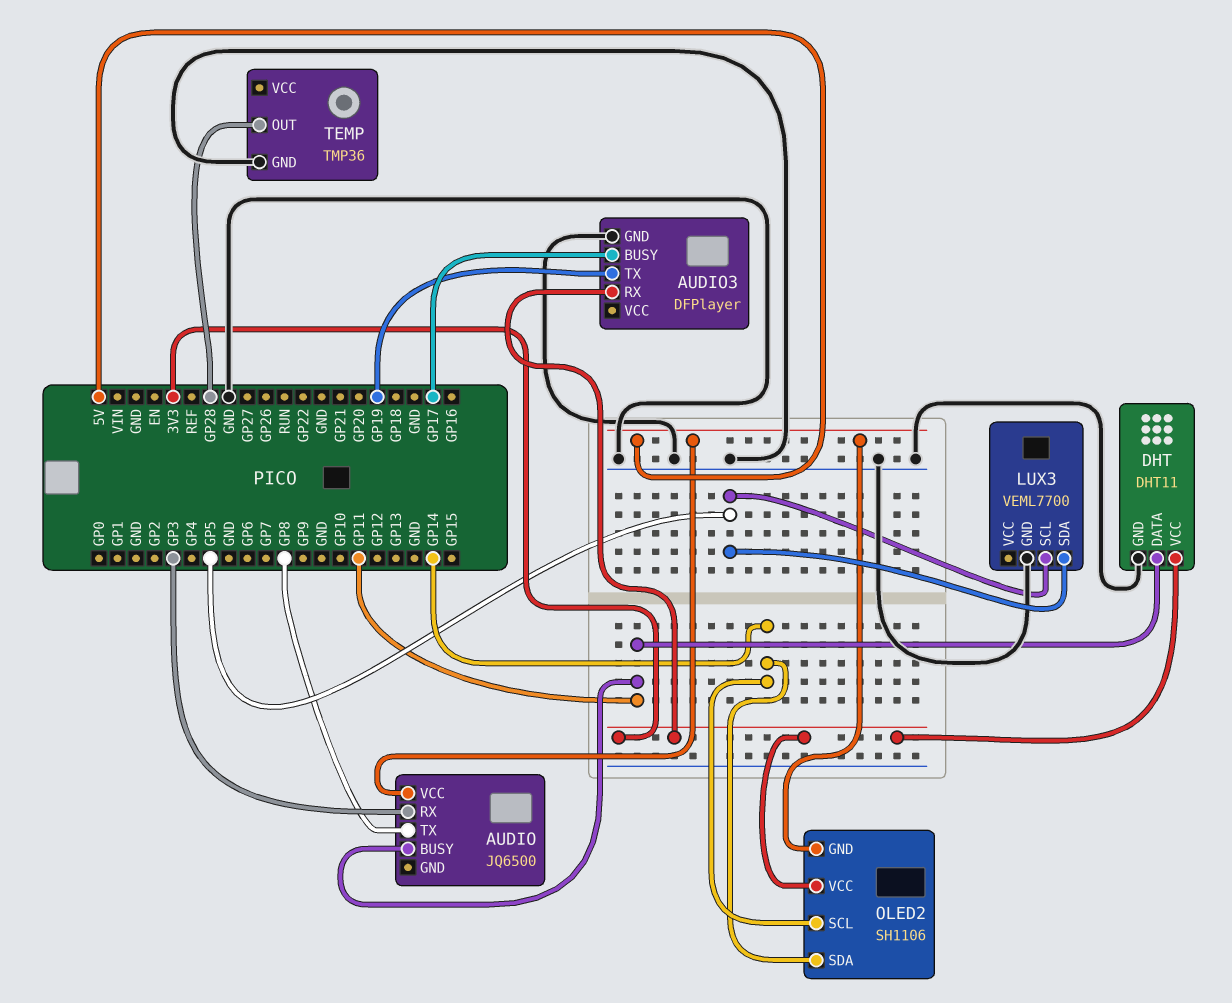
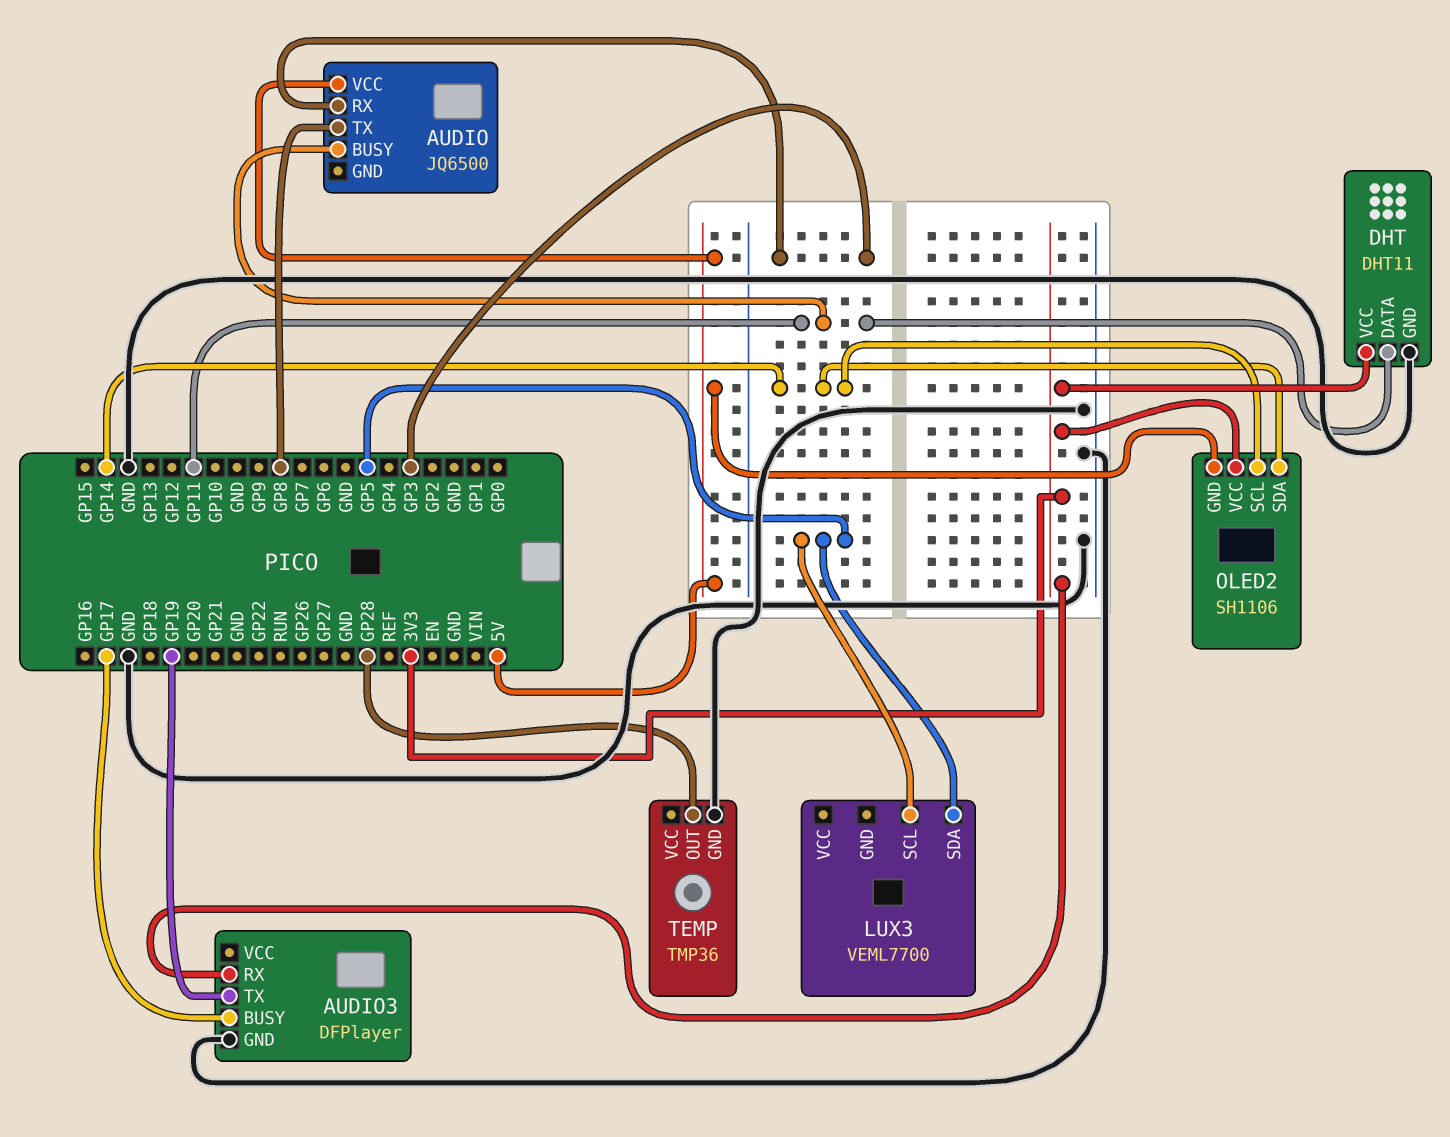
LUX3 pin GND: GND -> none

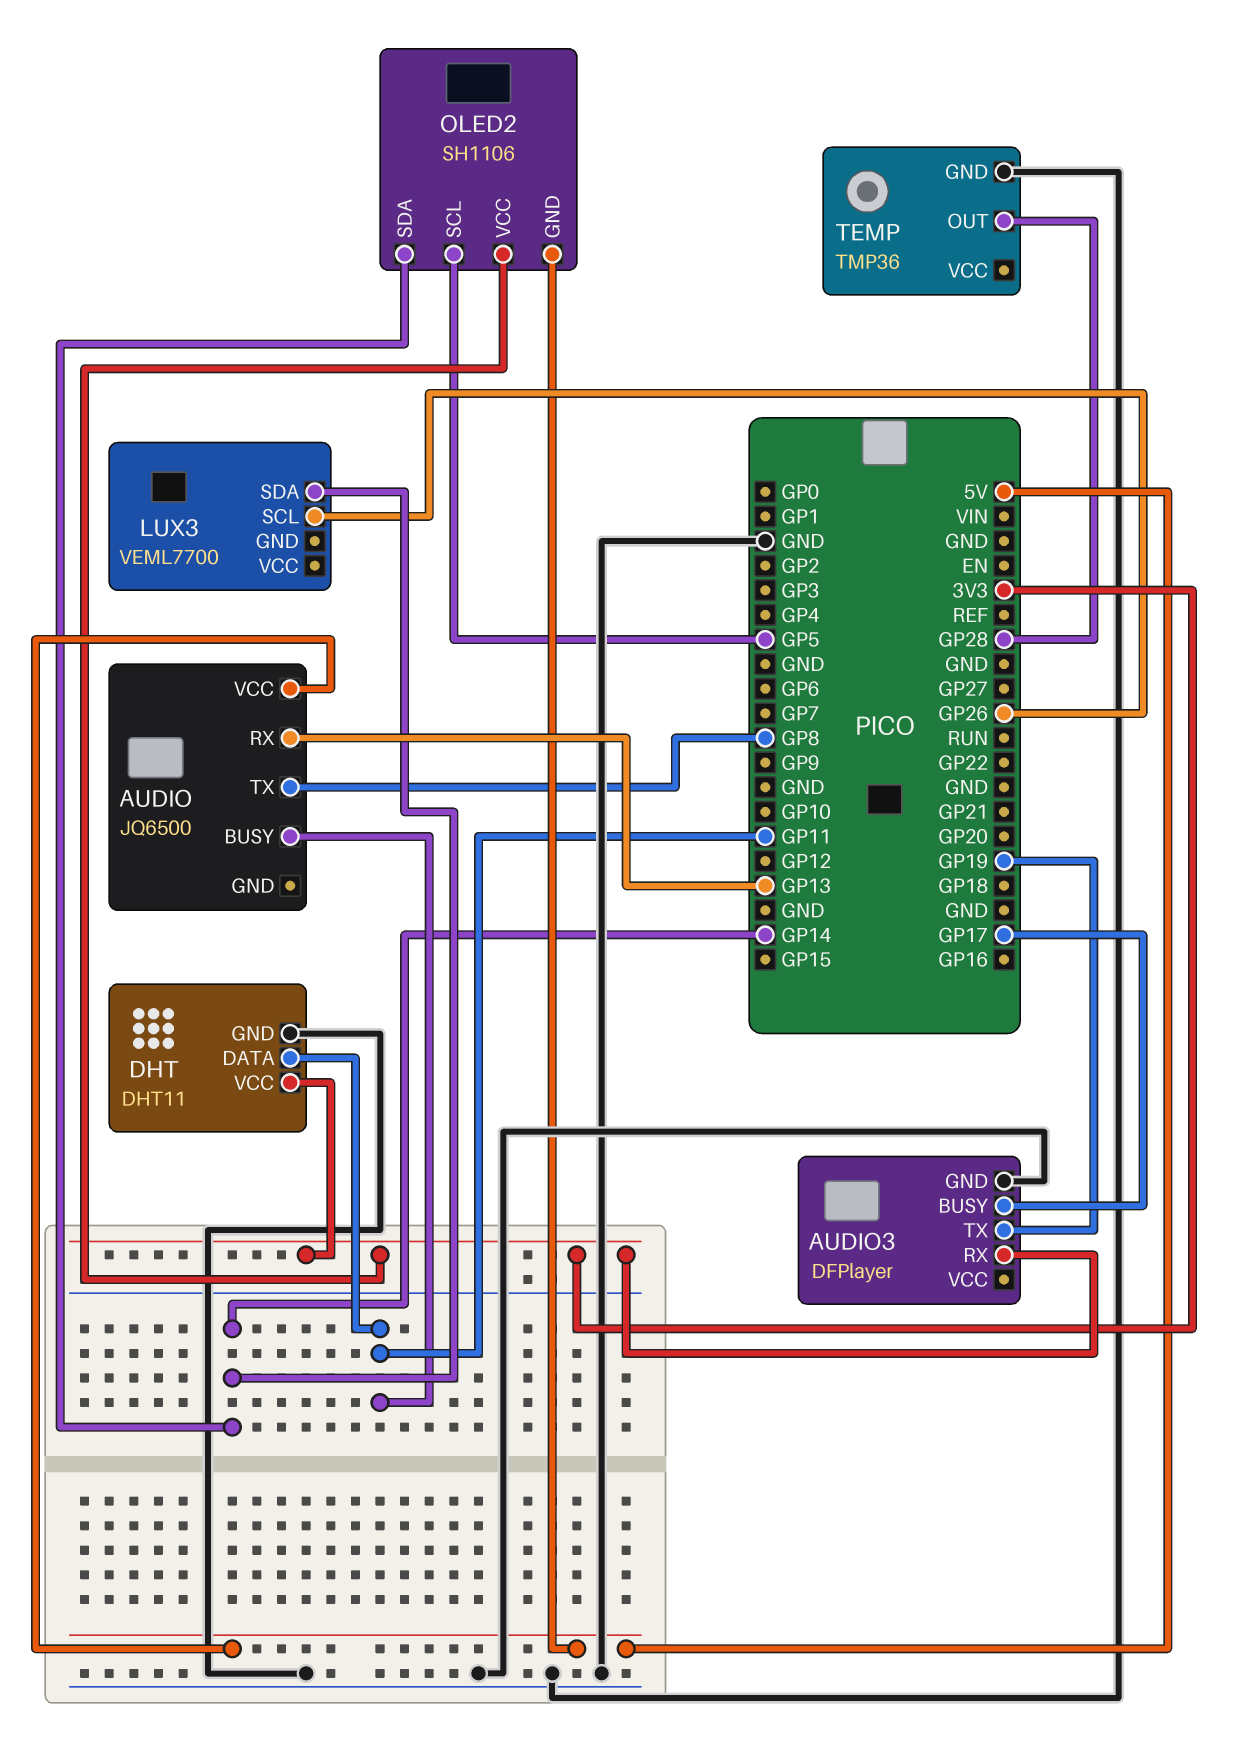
AUDIO pin RX: GP3 -> GP13
LUX3 pin SCL: GP5 -> GP26
LUX3 pin SDA: GP5 -> GP14
OLED2 pin SCL: GP14 -> GP5

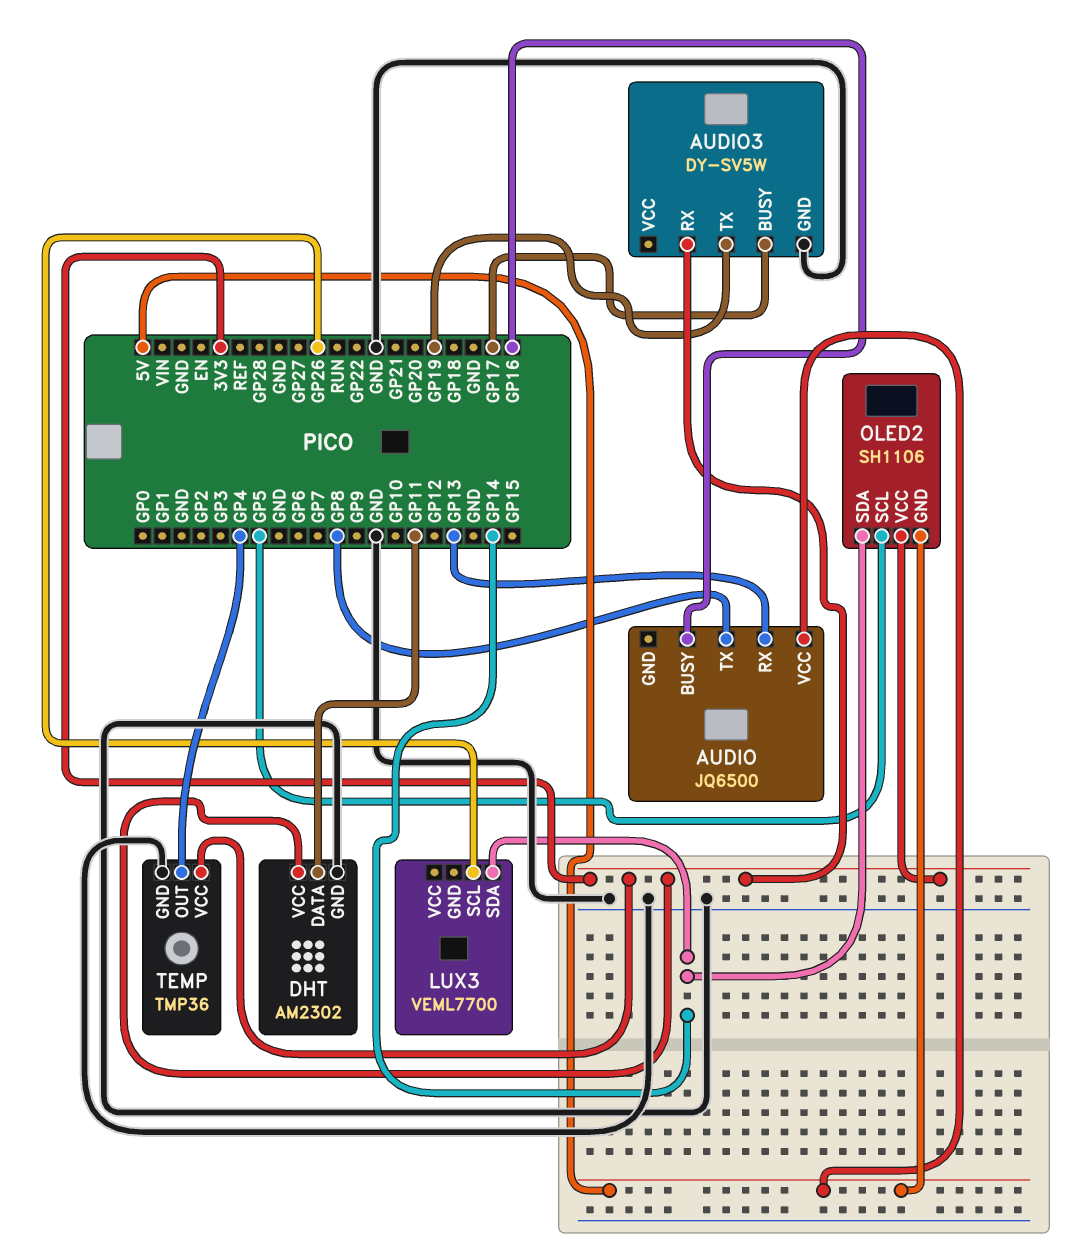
AUDIO pin BUSY: GP11 -> GP16
AUDIO3: DFPlayer -> DY-SV5W
DHT: DHT11 -> AM2302
TEMP pin OUT: GP28 -> GP4
TEMP pin VCC: none -> 3V3

